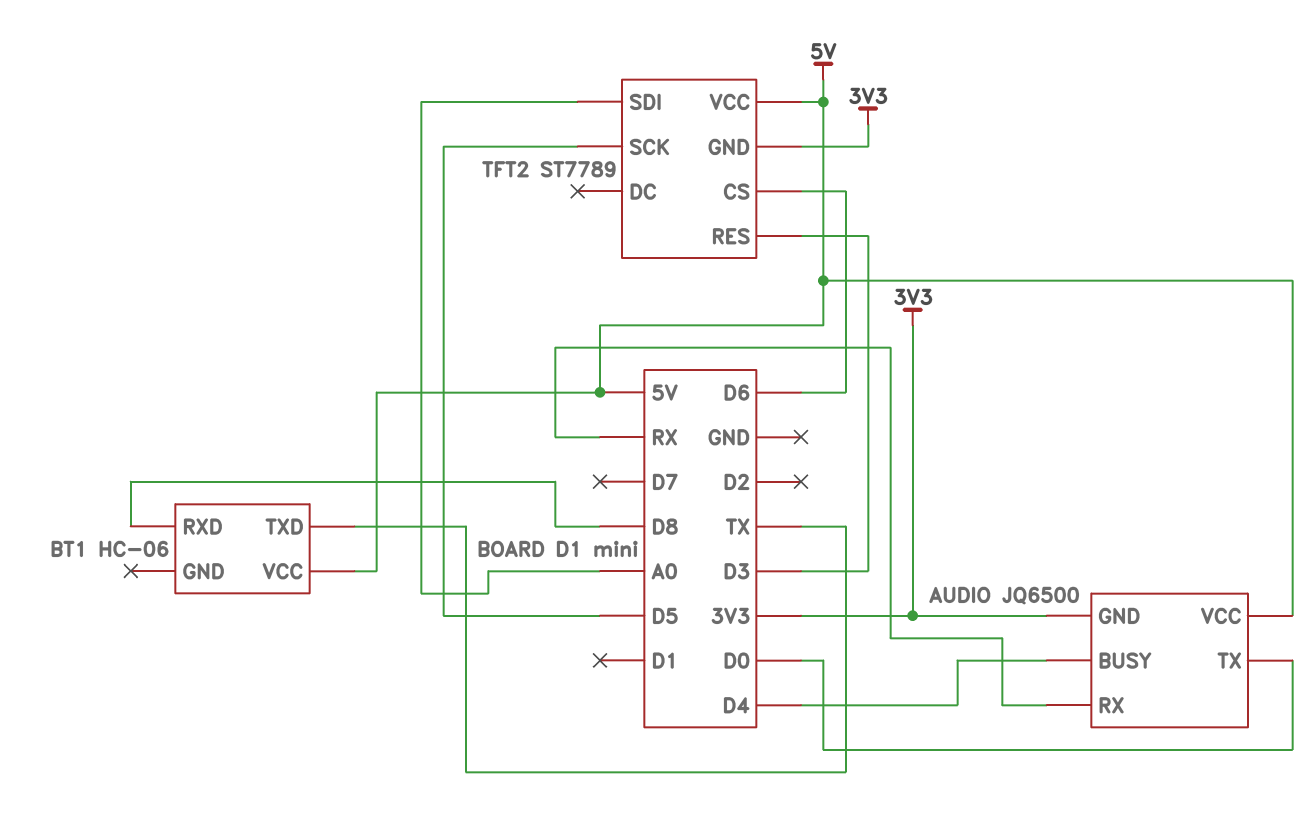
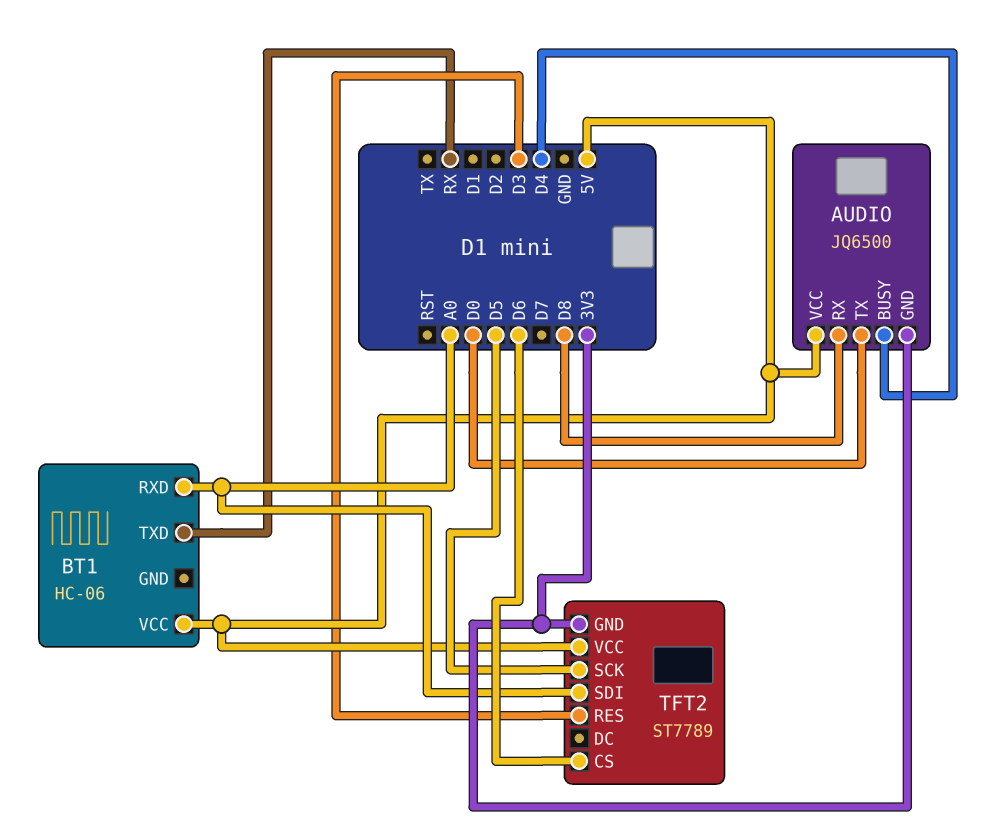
AUDIO pin RX: RX -> D8
BT1 pin RXD: D8 -> A0
BT1 pin TXD: TX -> RX

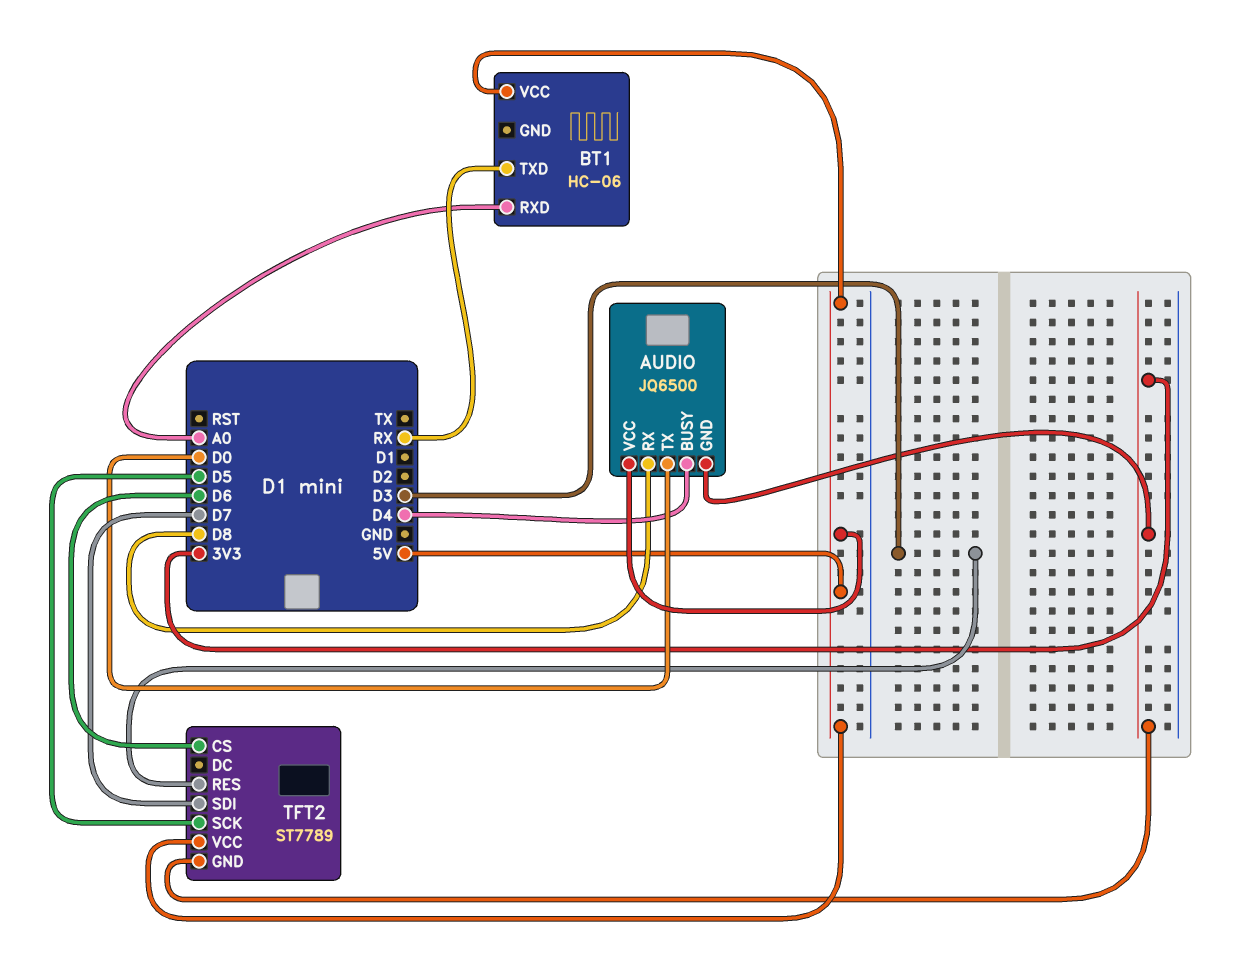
TFT2 pin SDI: A0 -> D7

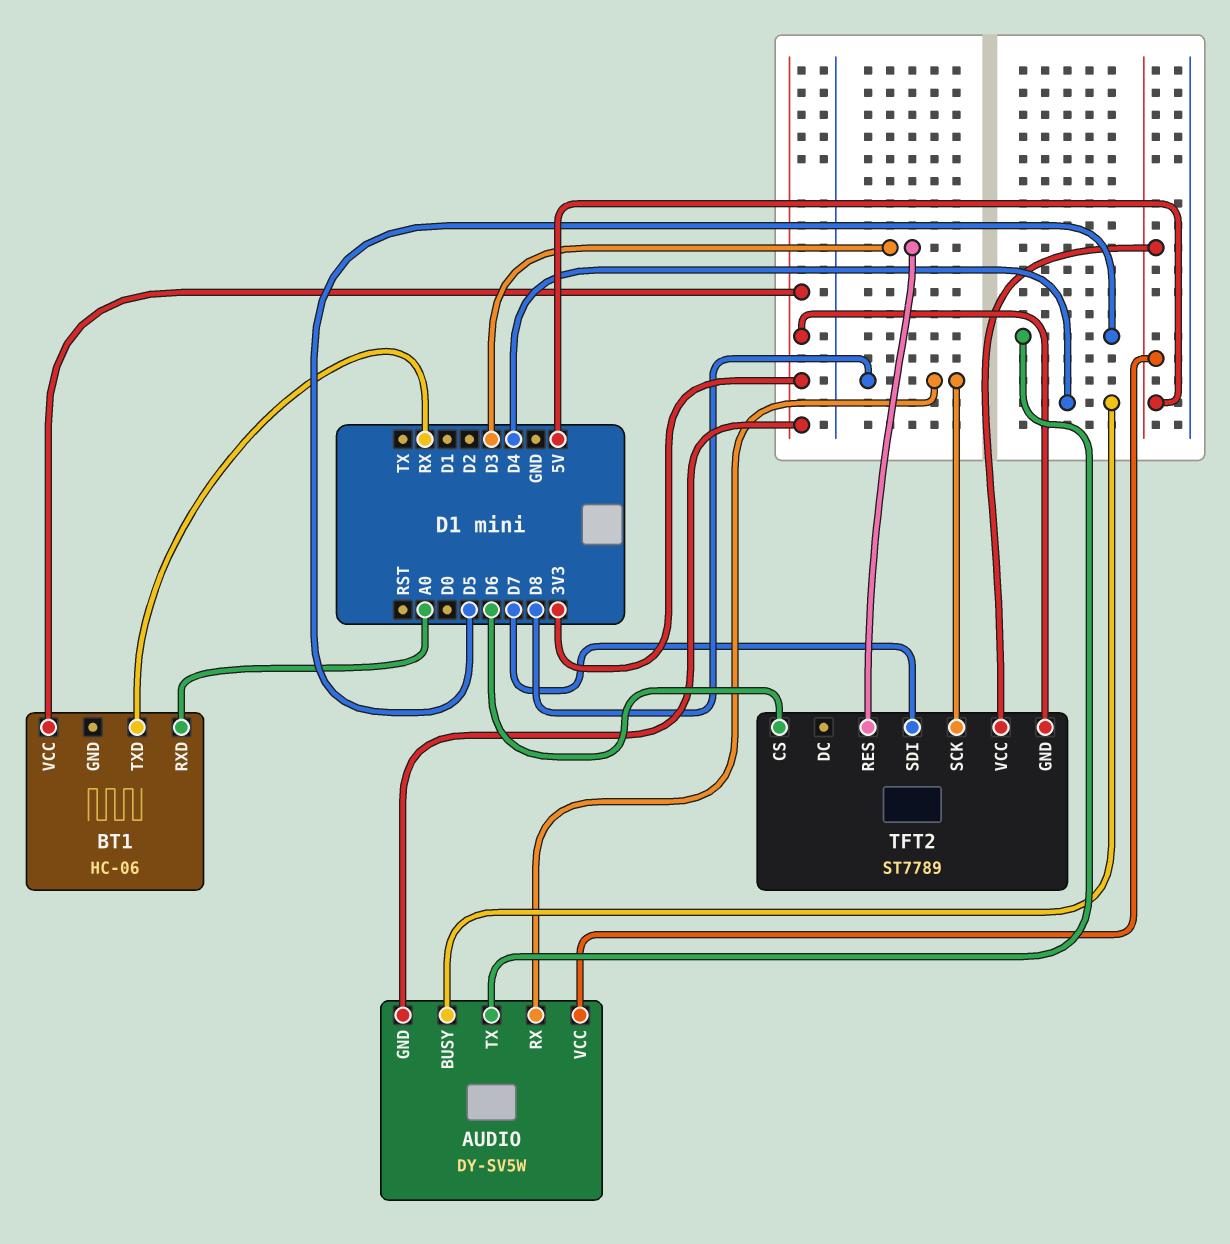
AUDIO: JQ6500 -> DY-SV5W
AUDIO pin TX: D0 -> D5
BT1 pin VCC: 5V -> 3V3
TFT2 pin SCK: D5 -> D8

